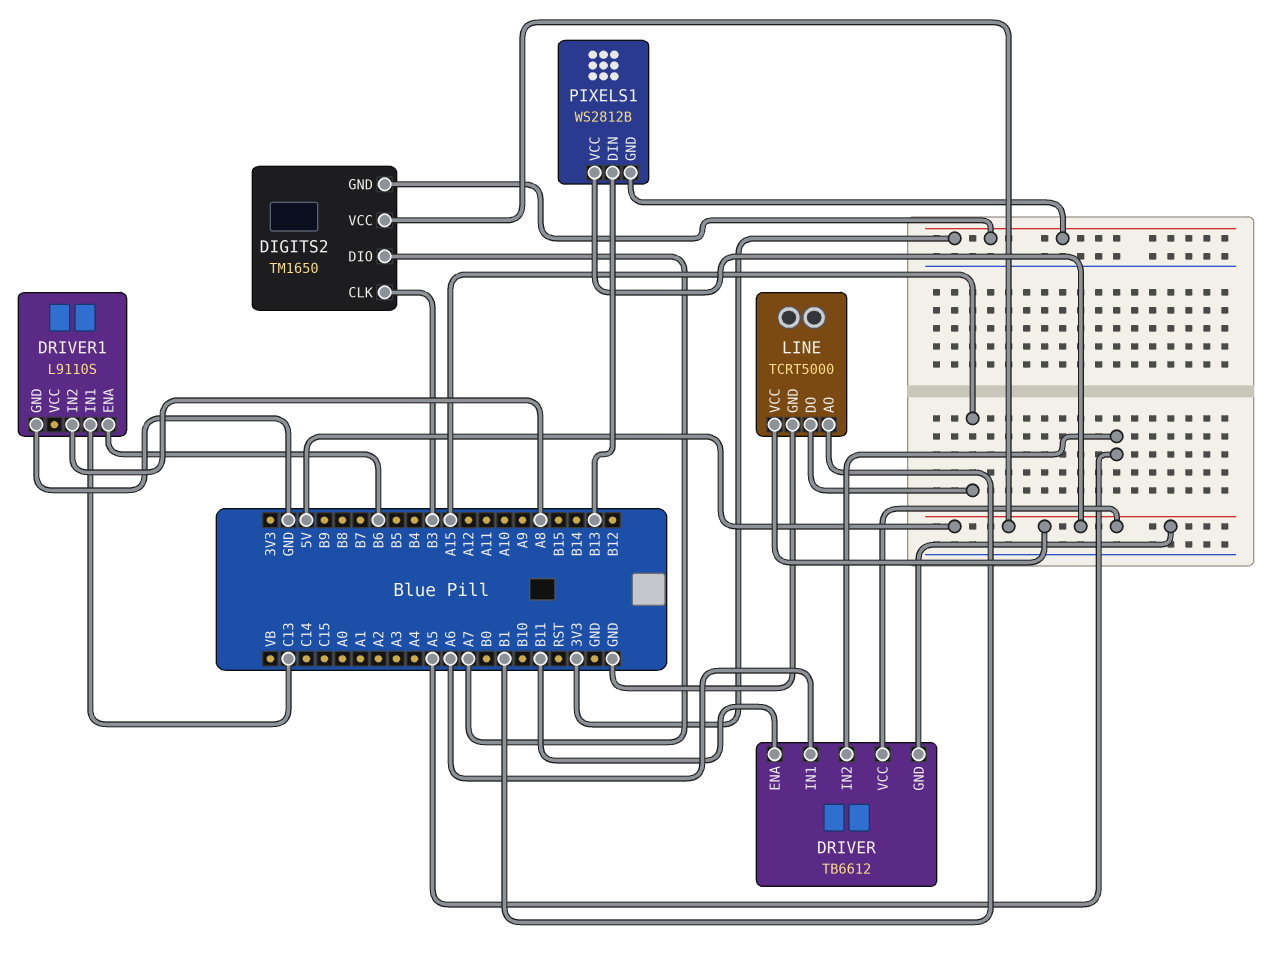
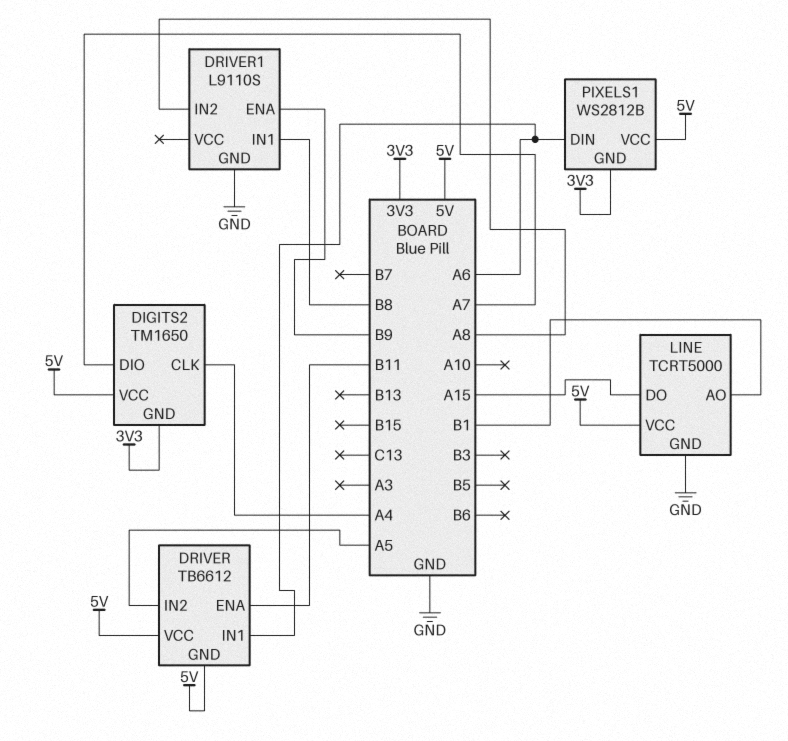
DIGITS2 pin CLK: B3 -> A4
DRIVER1 pin ENA: B6 -> B9
DRIVER1 pin IN1: C13 -> B8
PIXELS1 pin DIN: B13 -> A6

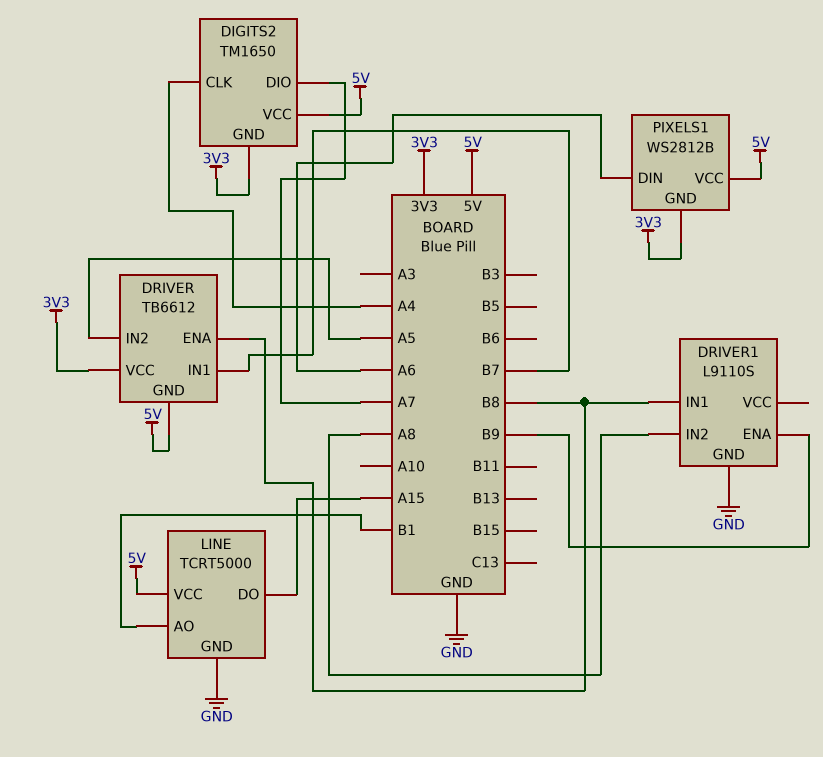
DRIVER pin ENA: B11 -> B8
DRIVER pin IN1: A6 -> B7
DRIVER pin VCC: 5V -> 3V3

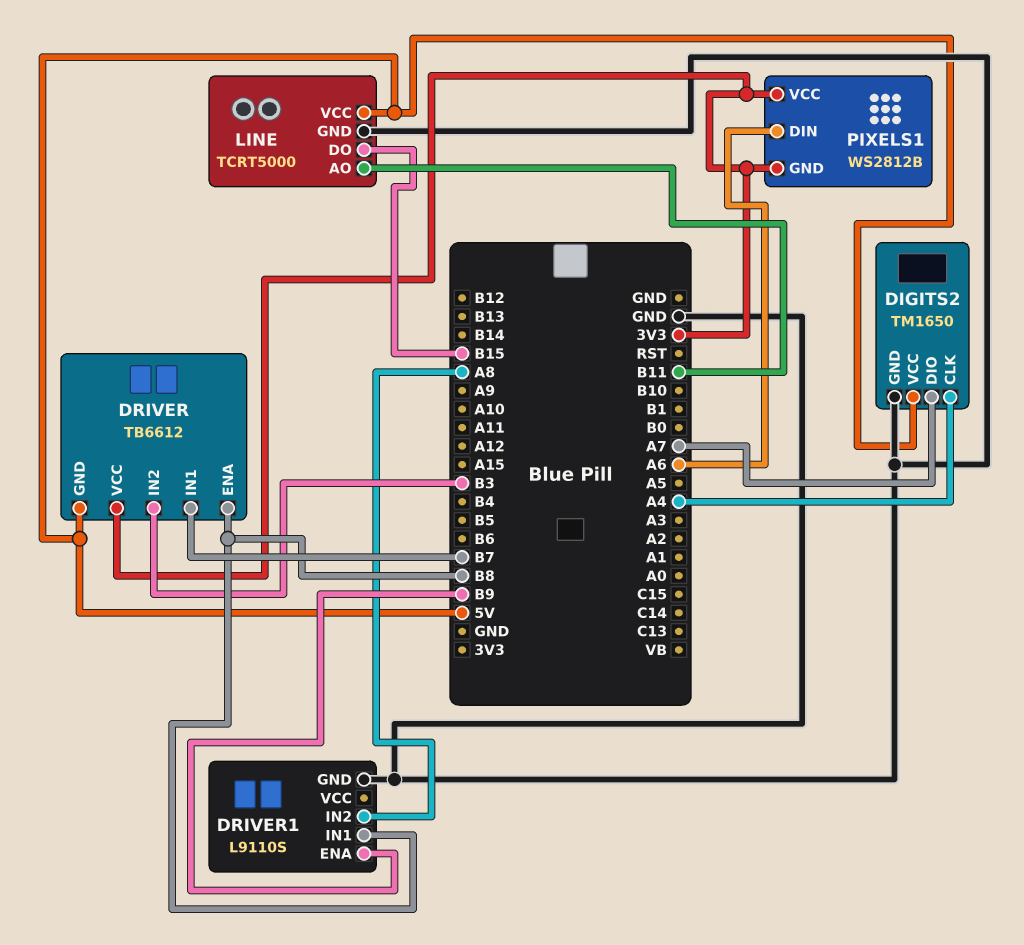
DIGITS2 pin GND: 3V3 -> GND
DRIVER pin IN2: A5 -> B3
LINE pin AO: B1 -> B11
LINE pin DO: A15 -> B15
PIXELS1 pin VCC: 5V -> 3V3

